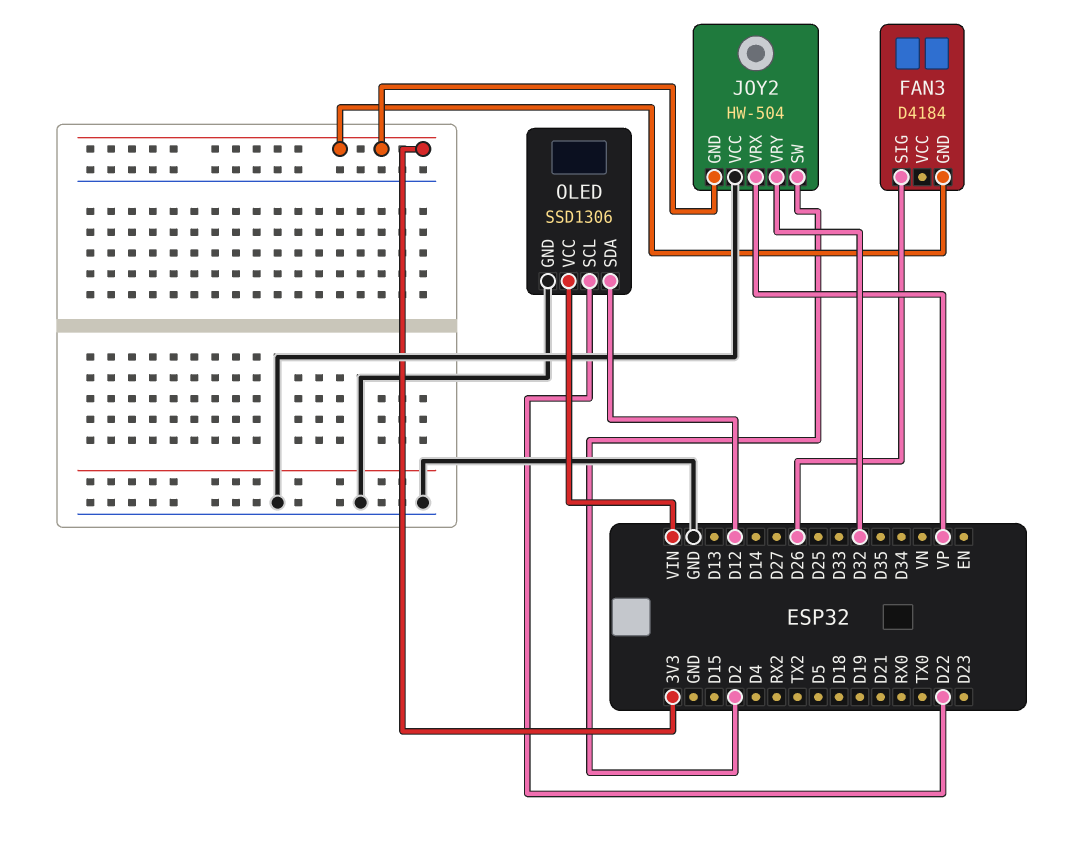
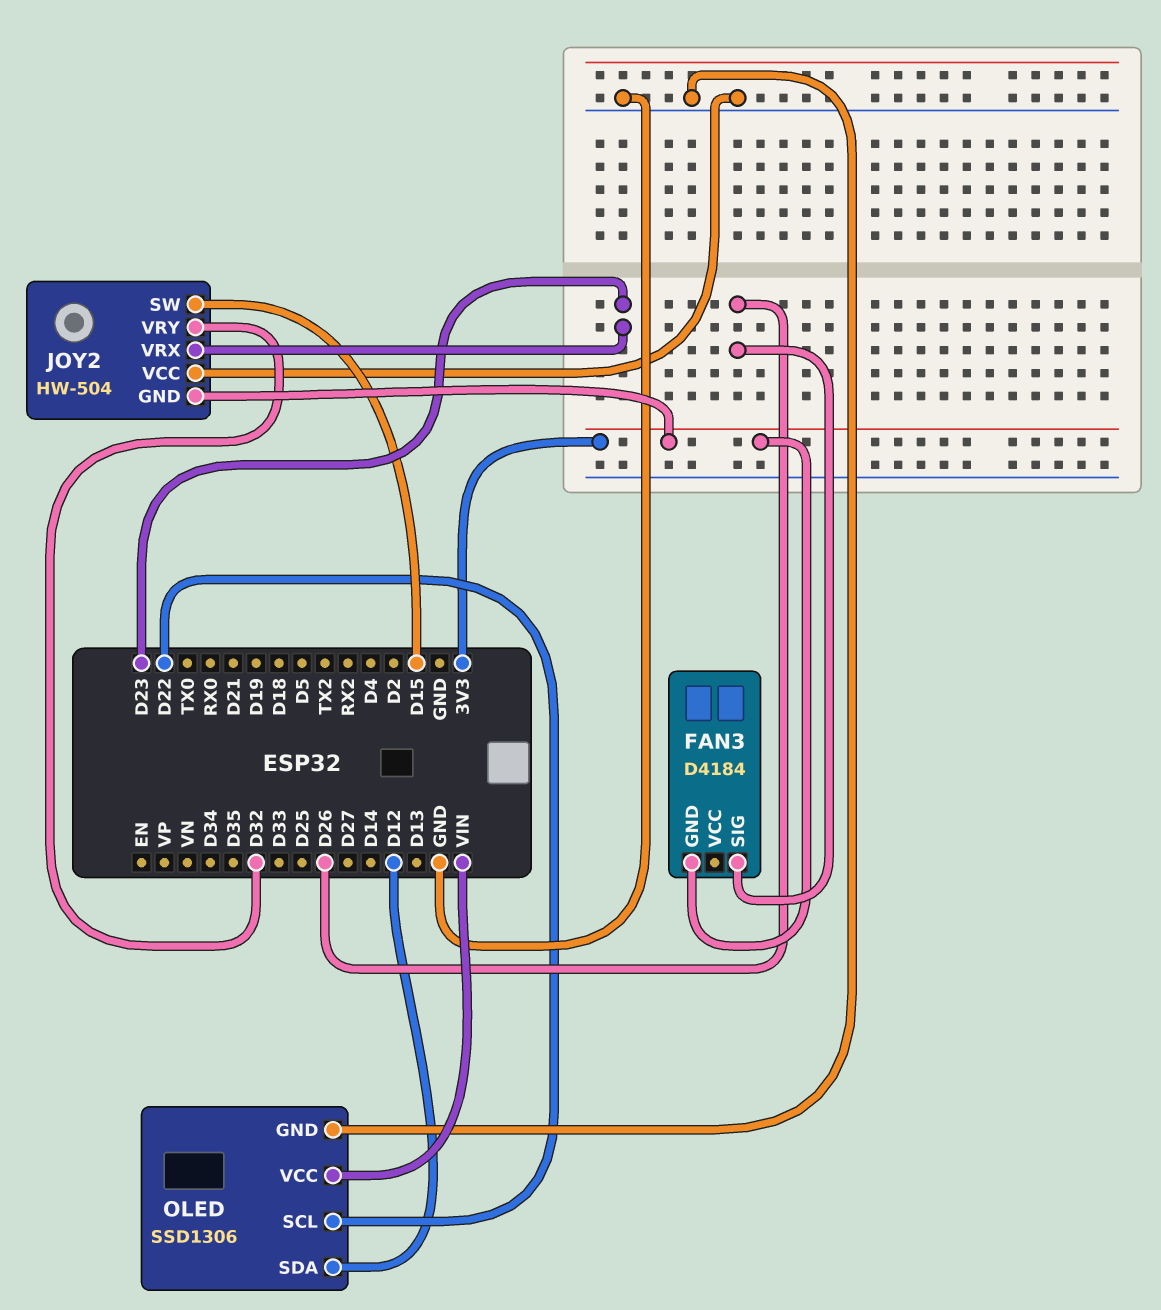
JOY2 pin SW: D2 -> D15
JOY2 pin VRX: VP -> D23

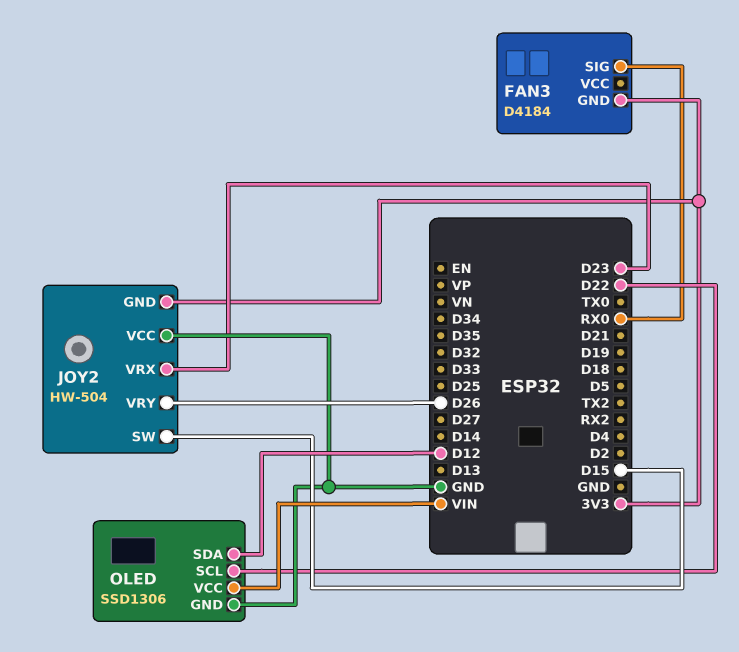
FAN3 pin SIG: D26 -> RX0
JOY2 pin VRY: D32 -> D26

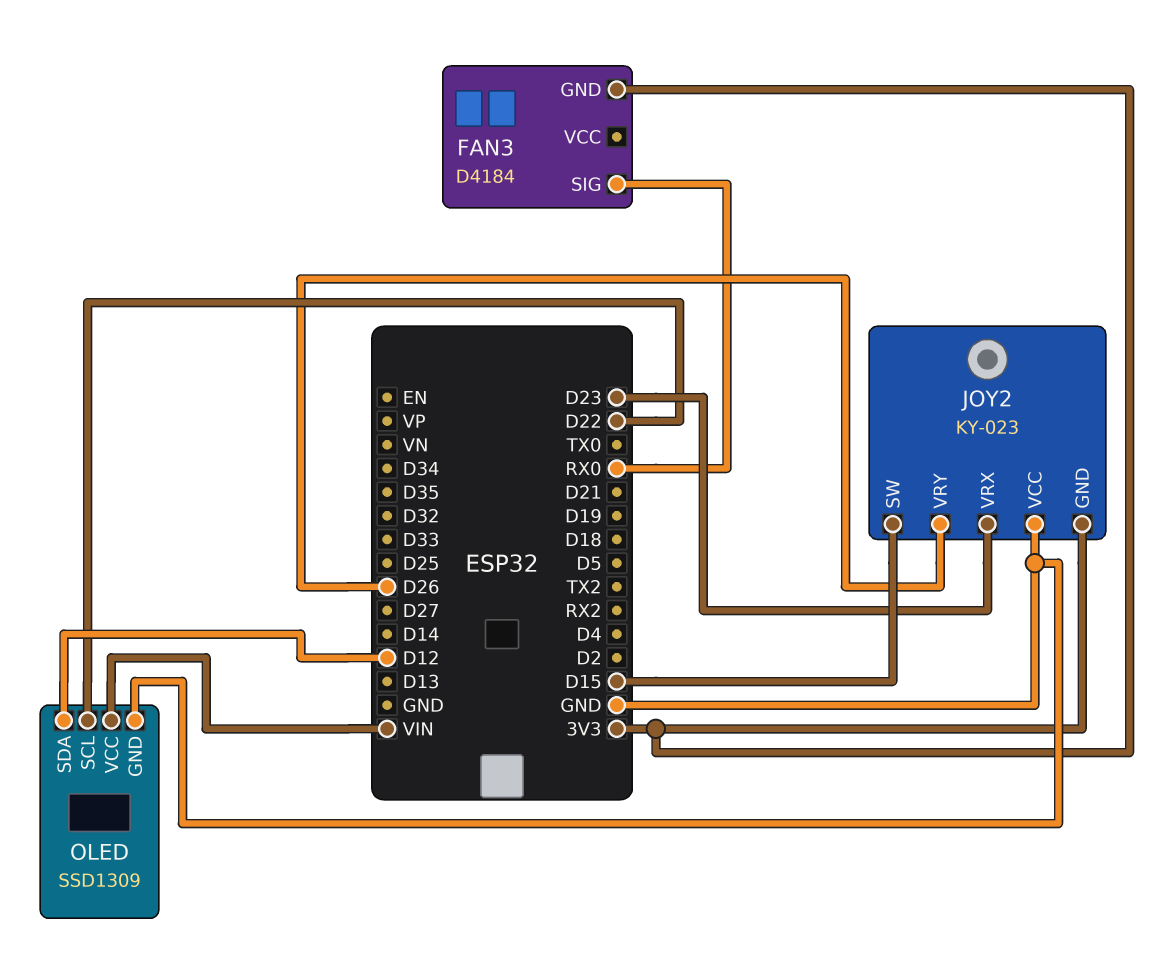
JOY2: HW-504 -> KY-023
OLED: SSD1306 -> SSD1309

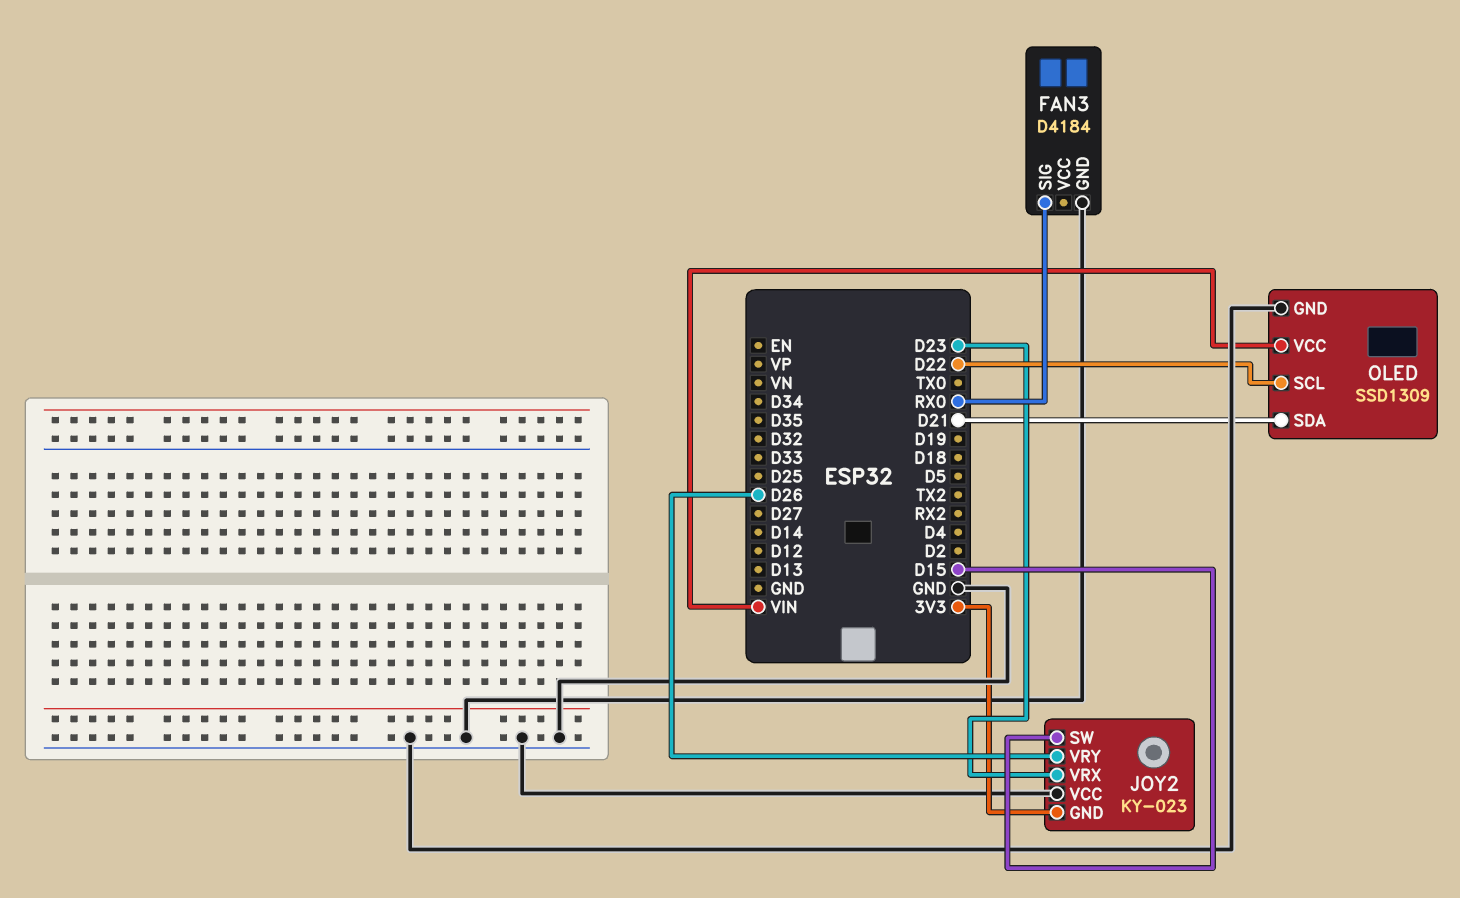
FAN3 pin GND: 3V3 -> GND
OLED pin SDA: D12 -> D21

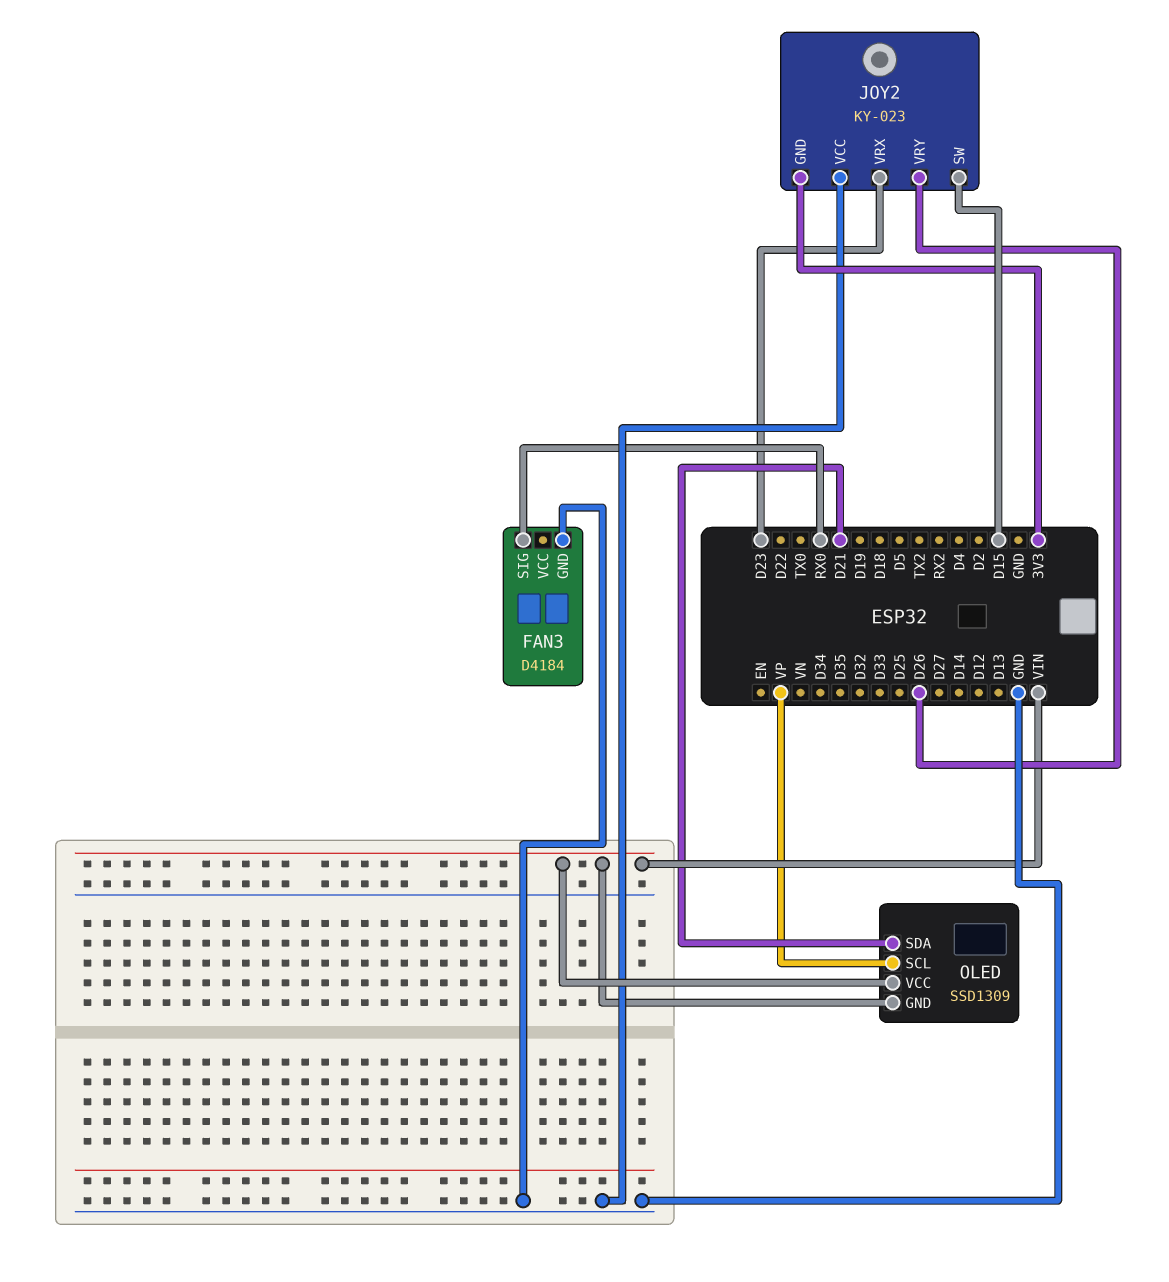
OLED pin GND: GND -> VIN
OLED pin SCL: D22 -> VP

